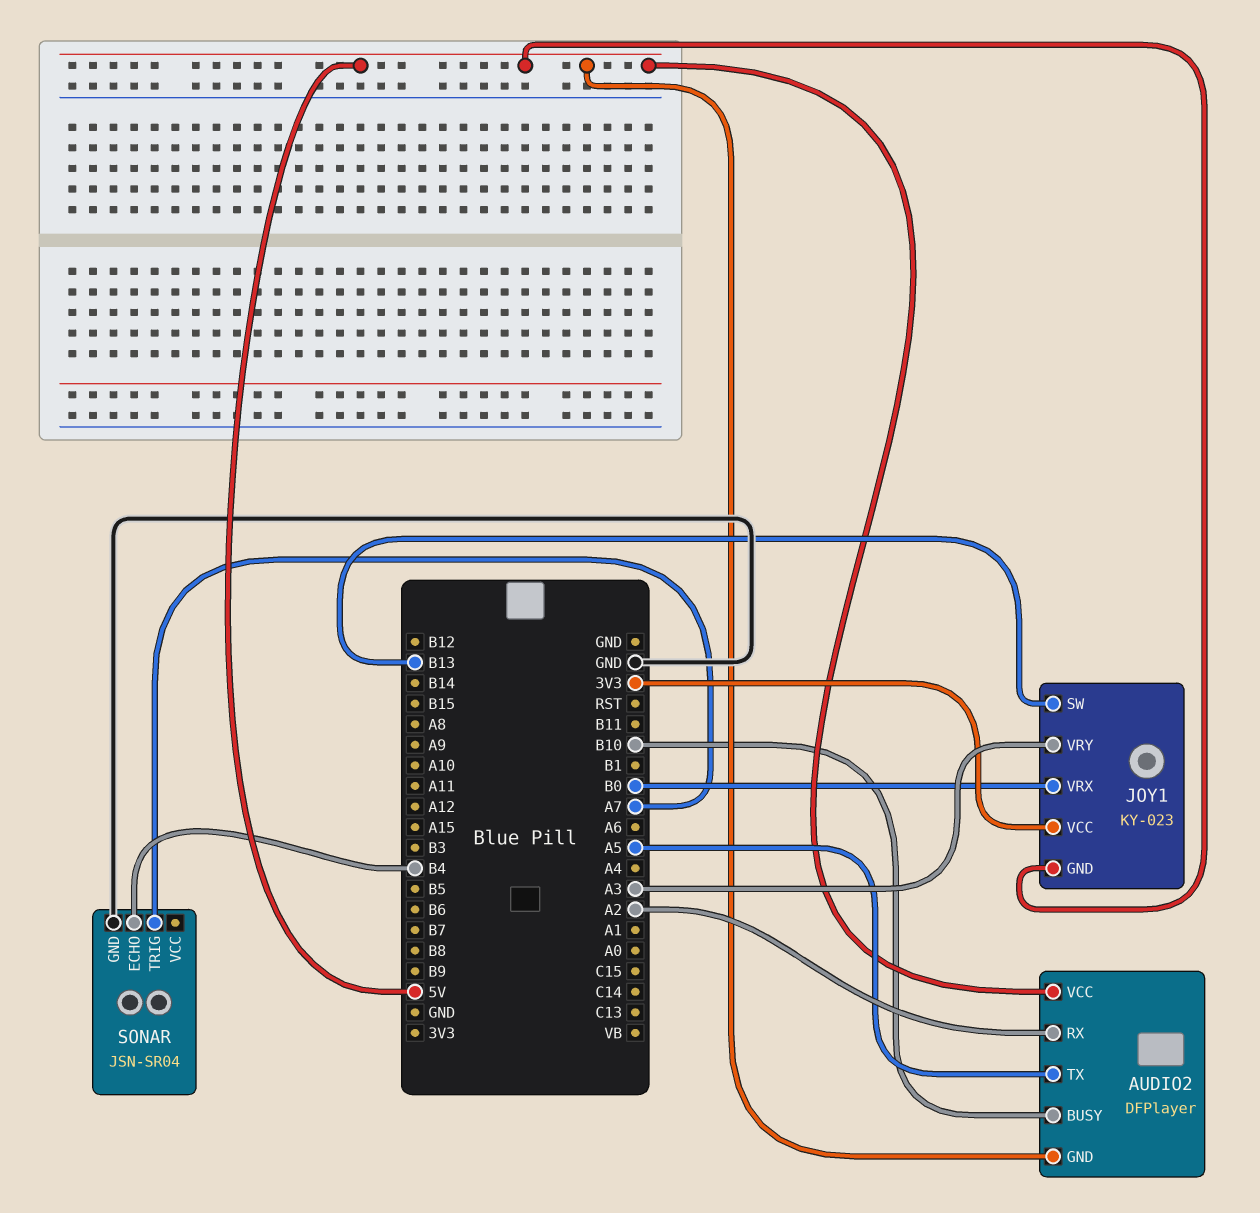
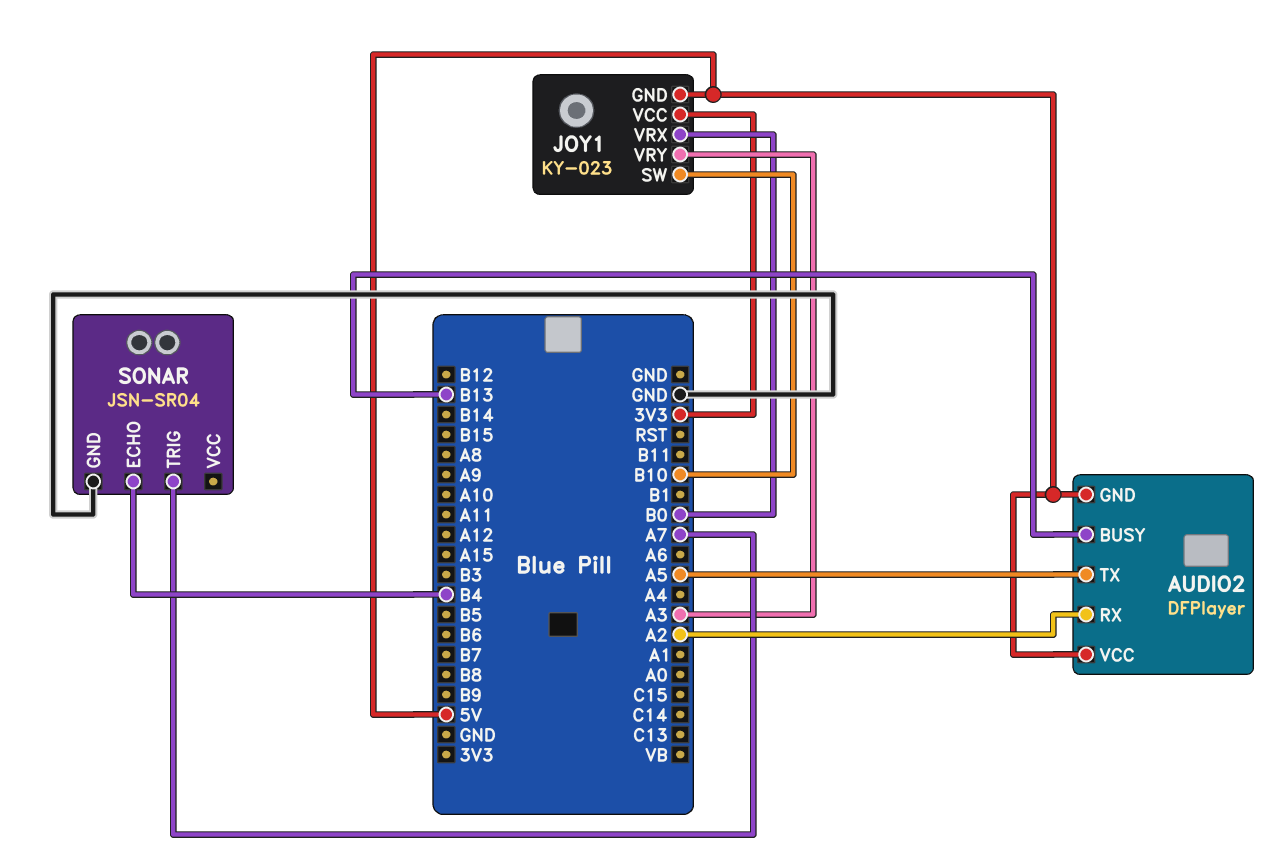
AUDIO2 pin BUSY: B10 -> B13
JOY1 pin SW: B13 -> B10

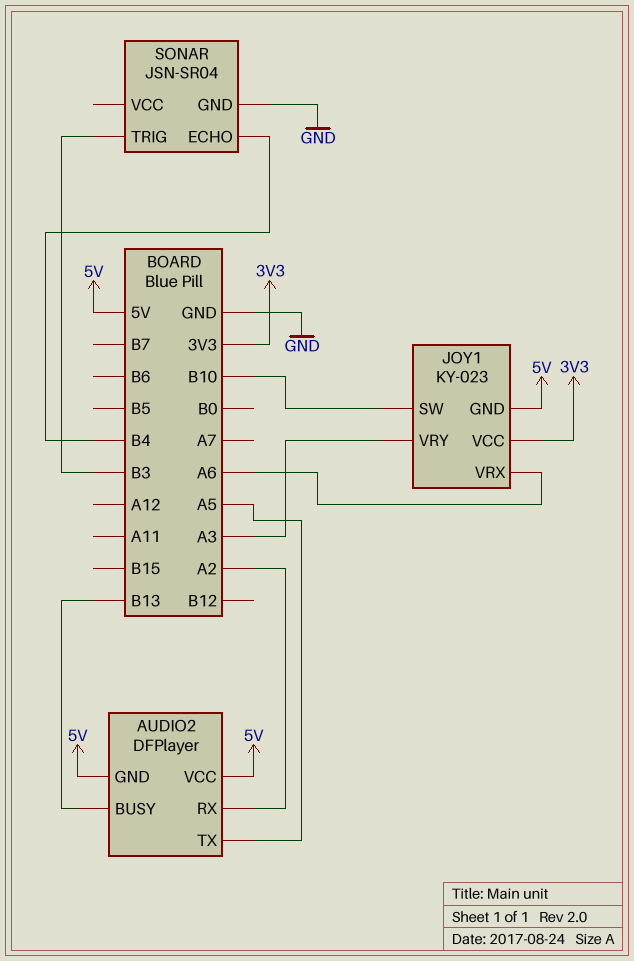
JOY1 pin VRX: B0 -> A6
SONAR pin TRIG: A7 -> B3

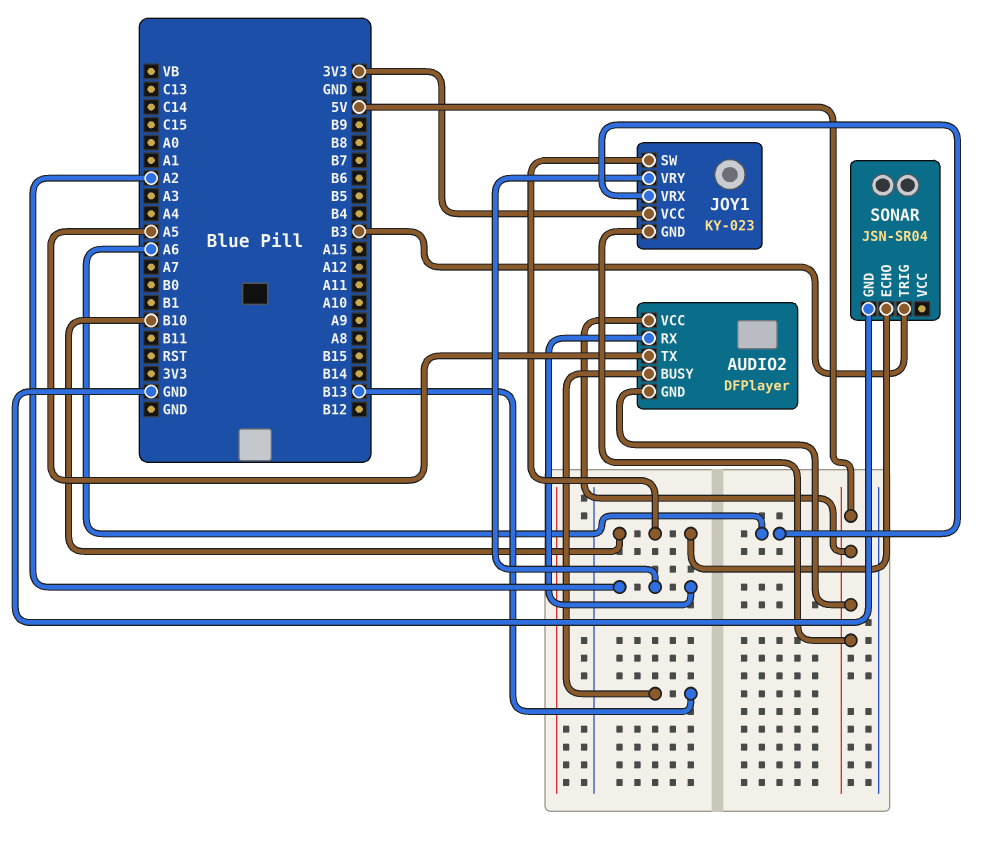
JOY1 pin VRY: A3 -> A2
SONAR pin ECHO: B4 -> B10

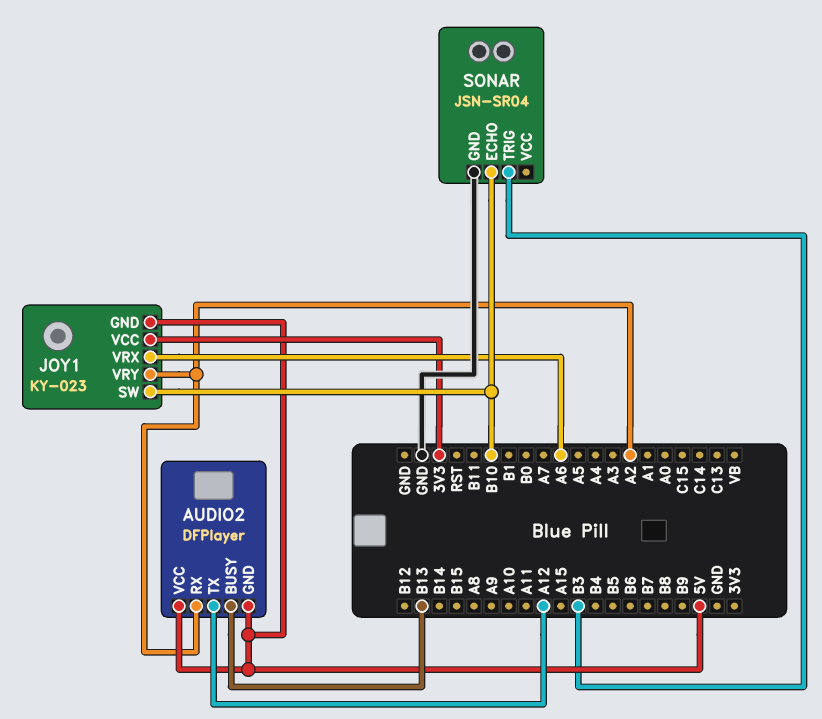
AUDIO2 pin TX: A5 -> A12

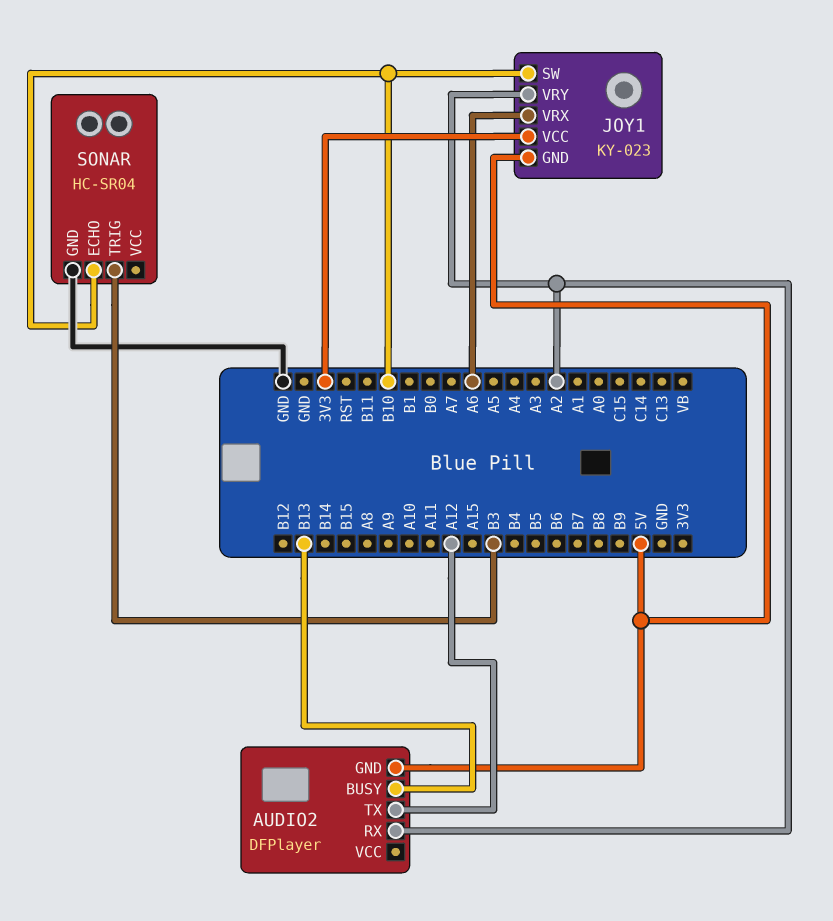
AUDIO2 pin VCC: 5V -> none
SONAR: JSN-SR04 -> HC-SR04

